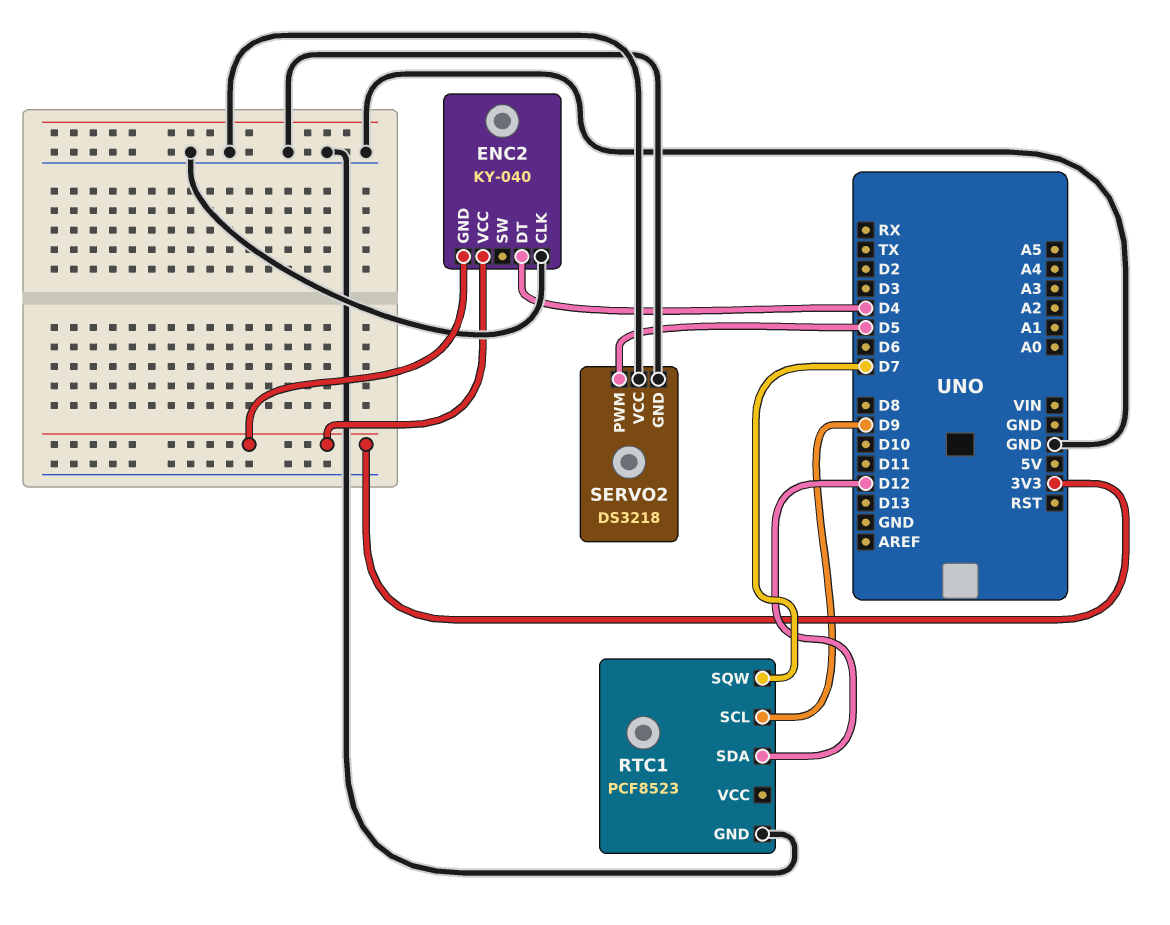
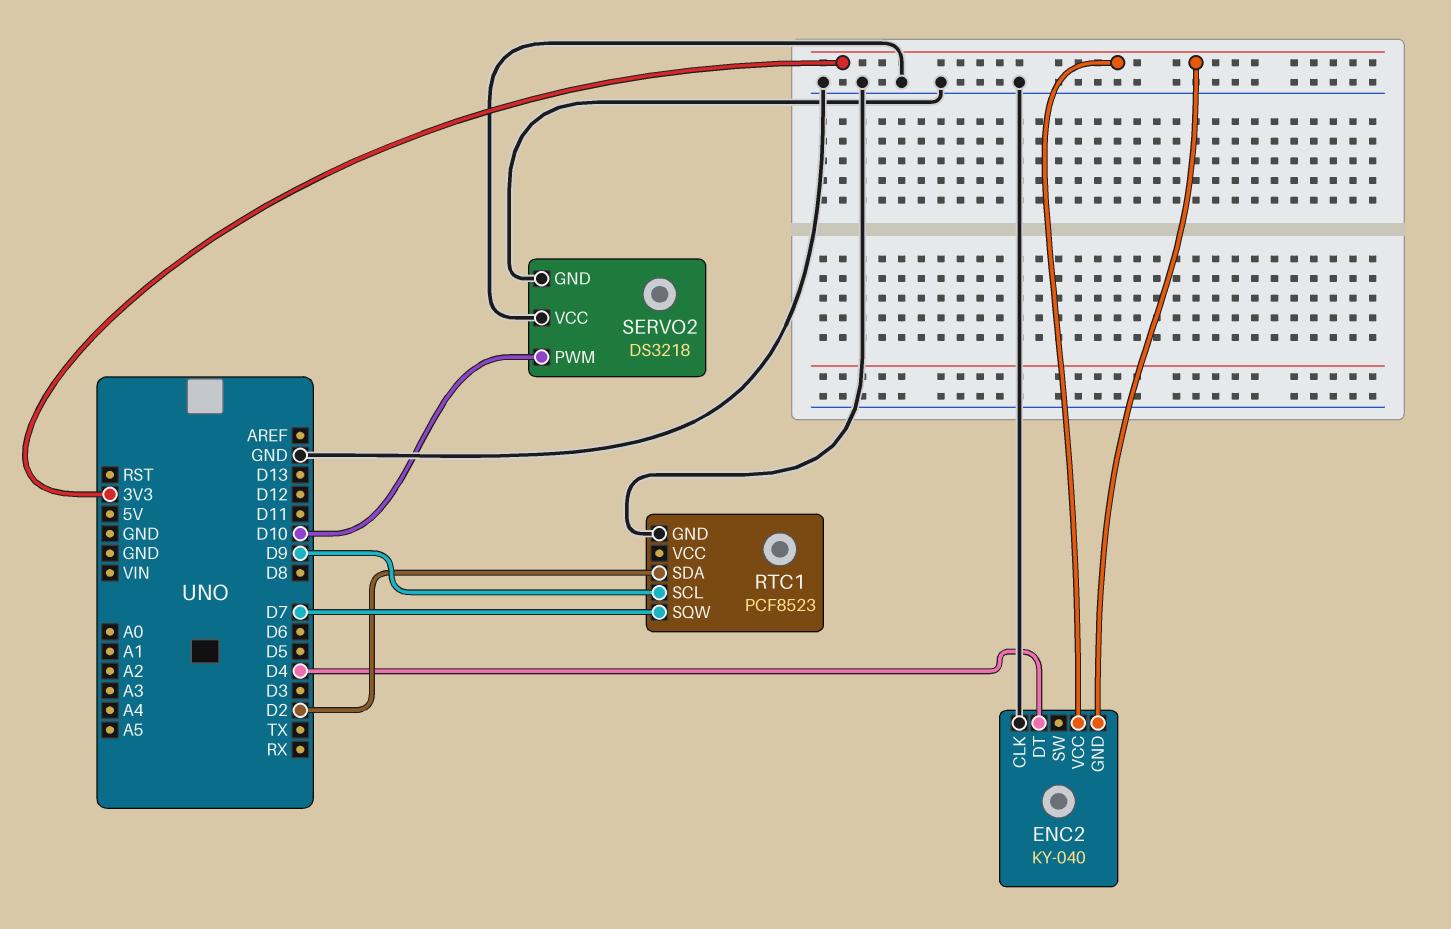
RTC1 pin SDA: D12 -> D2
SERVO2 pin PWM: D5 -> D10

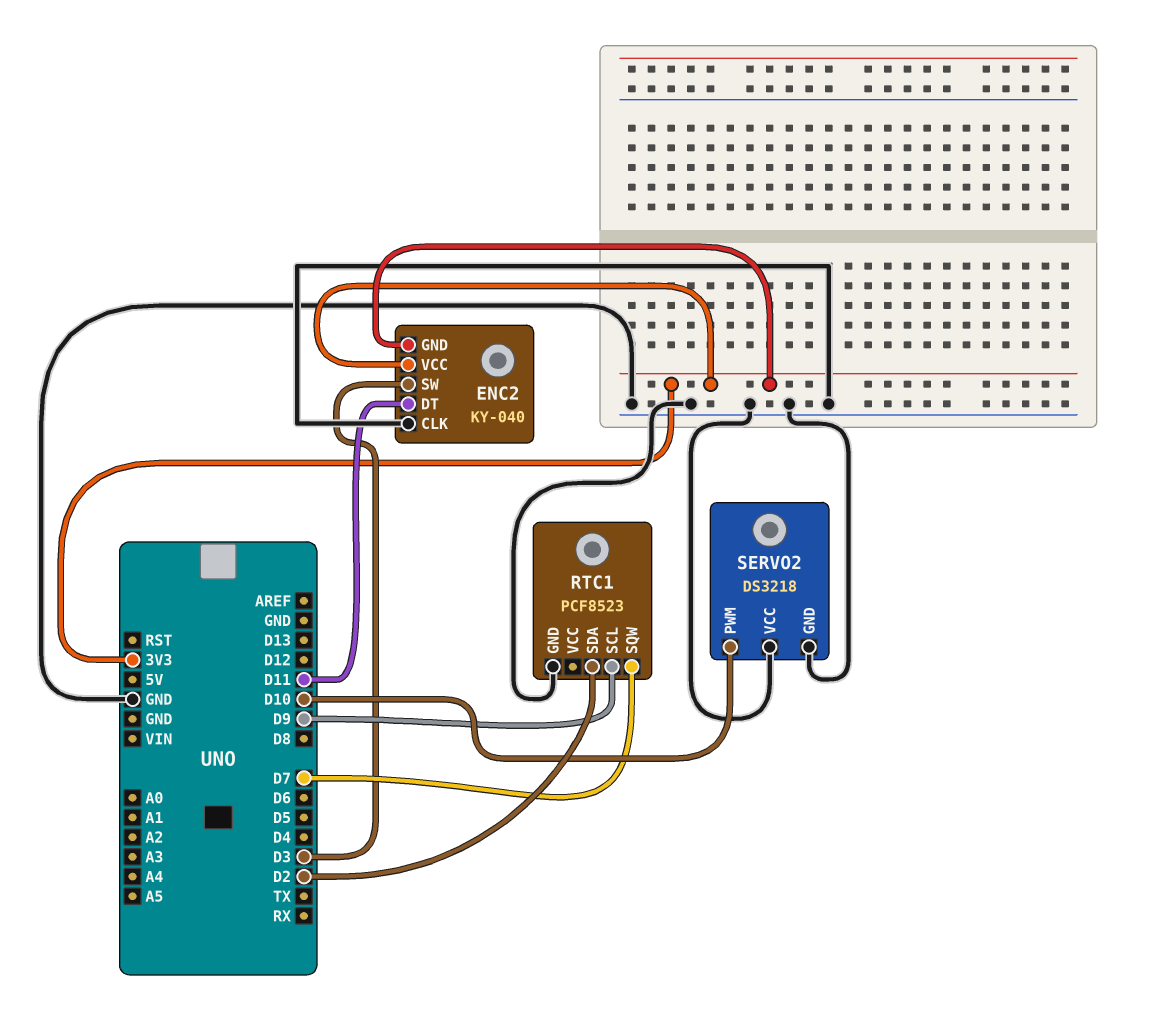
ENC2 pin DT: D4 -> D11
ENC2 pin SW: none -> D3

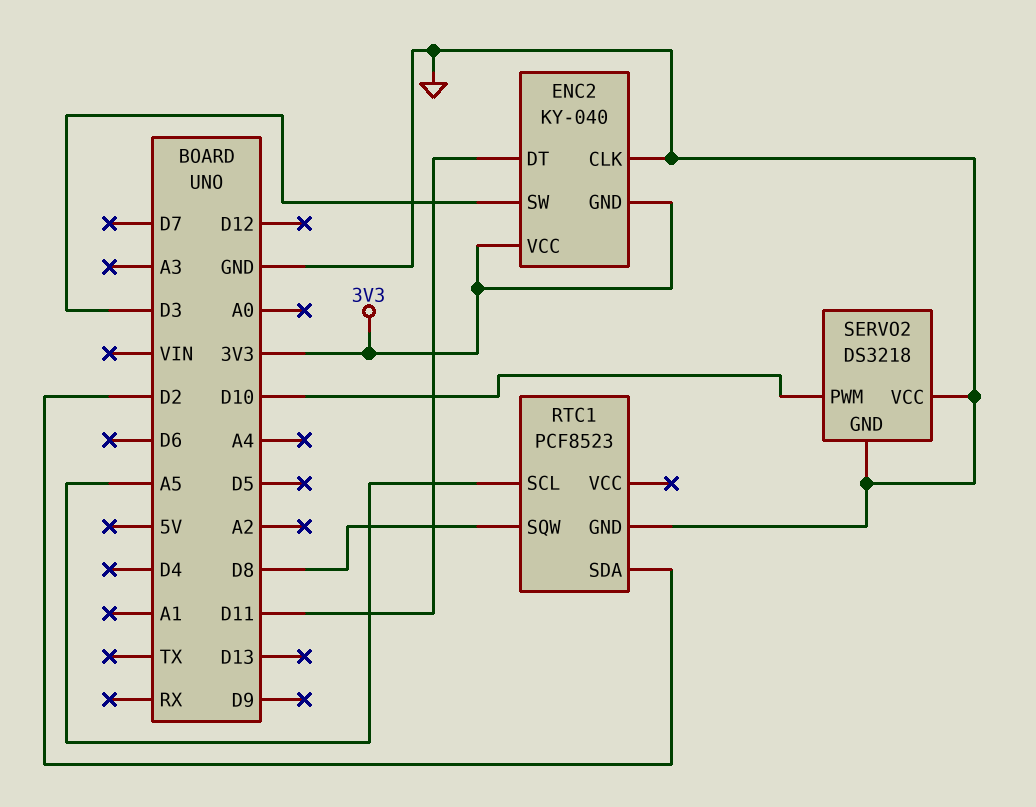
RTC1 pin SCL: D9 -> A5
RTC1 pin SQW: D7 -> D8

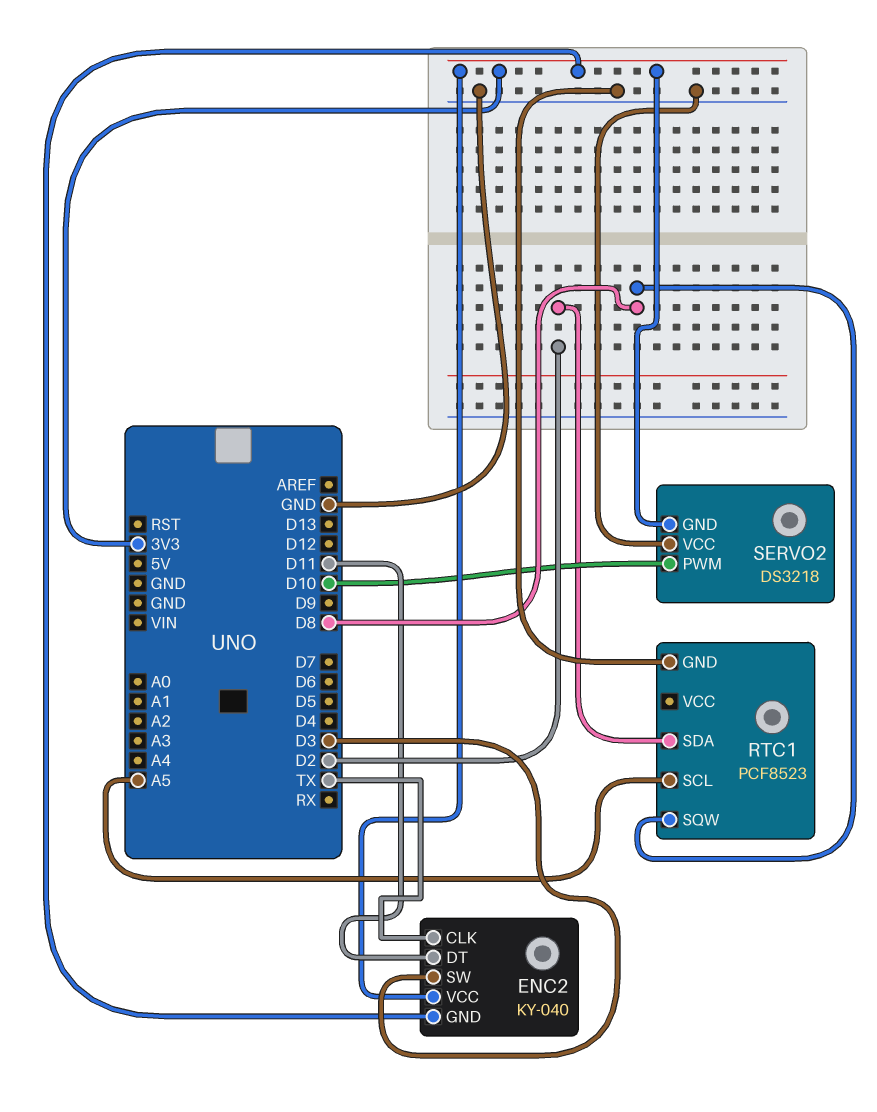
ENC2 pin CLK: GND -> TX
SERVO2 pin GND: GND -> 3V3

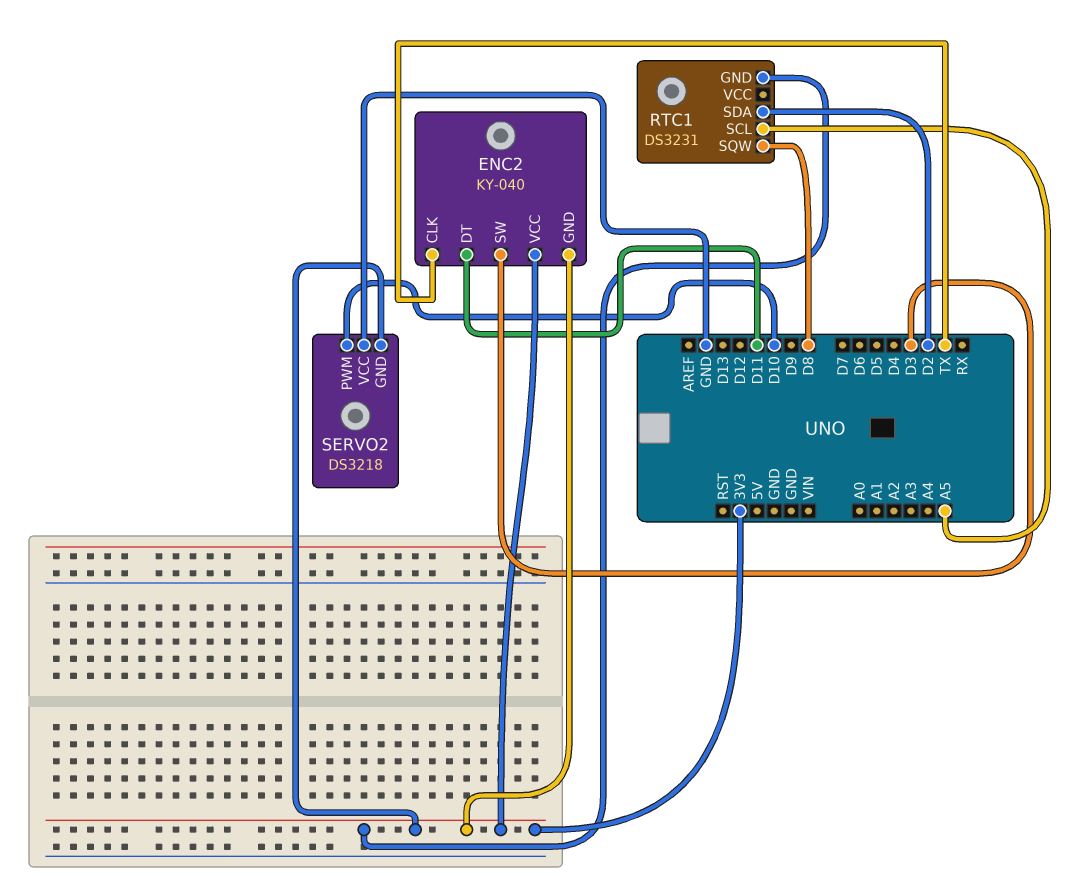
RTC1: PCF8523 -> DS3231
RTC1 pin GND: GND -> 3V3

